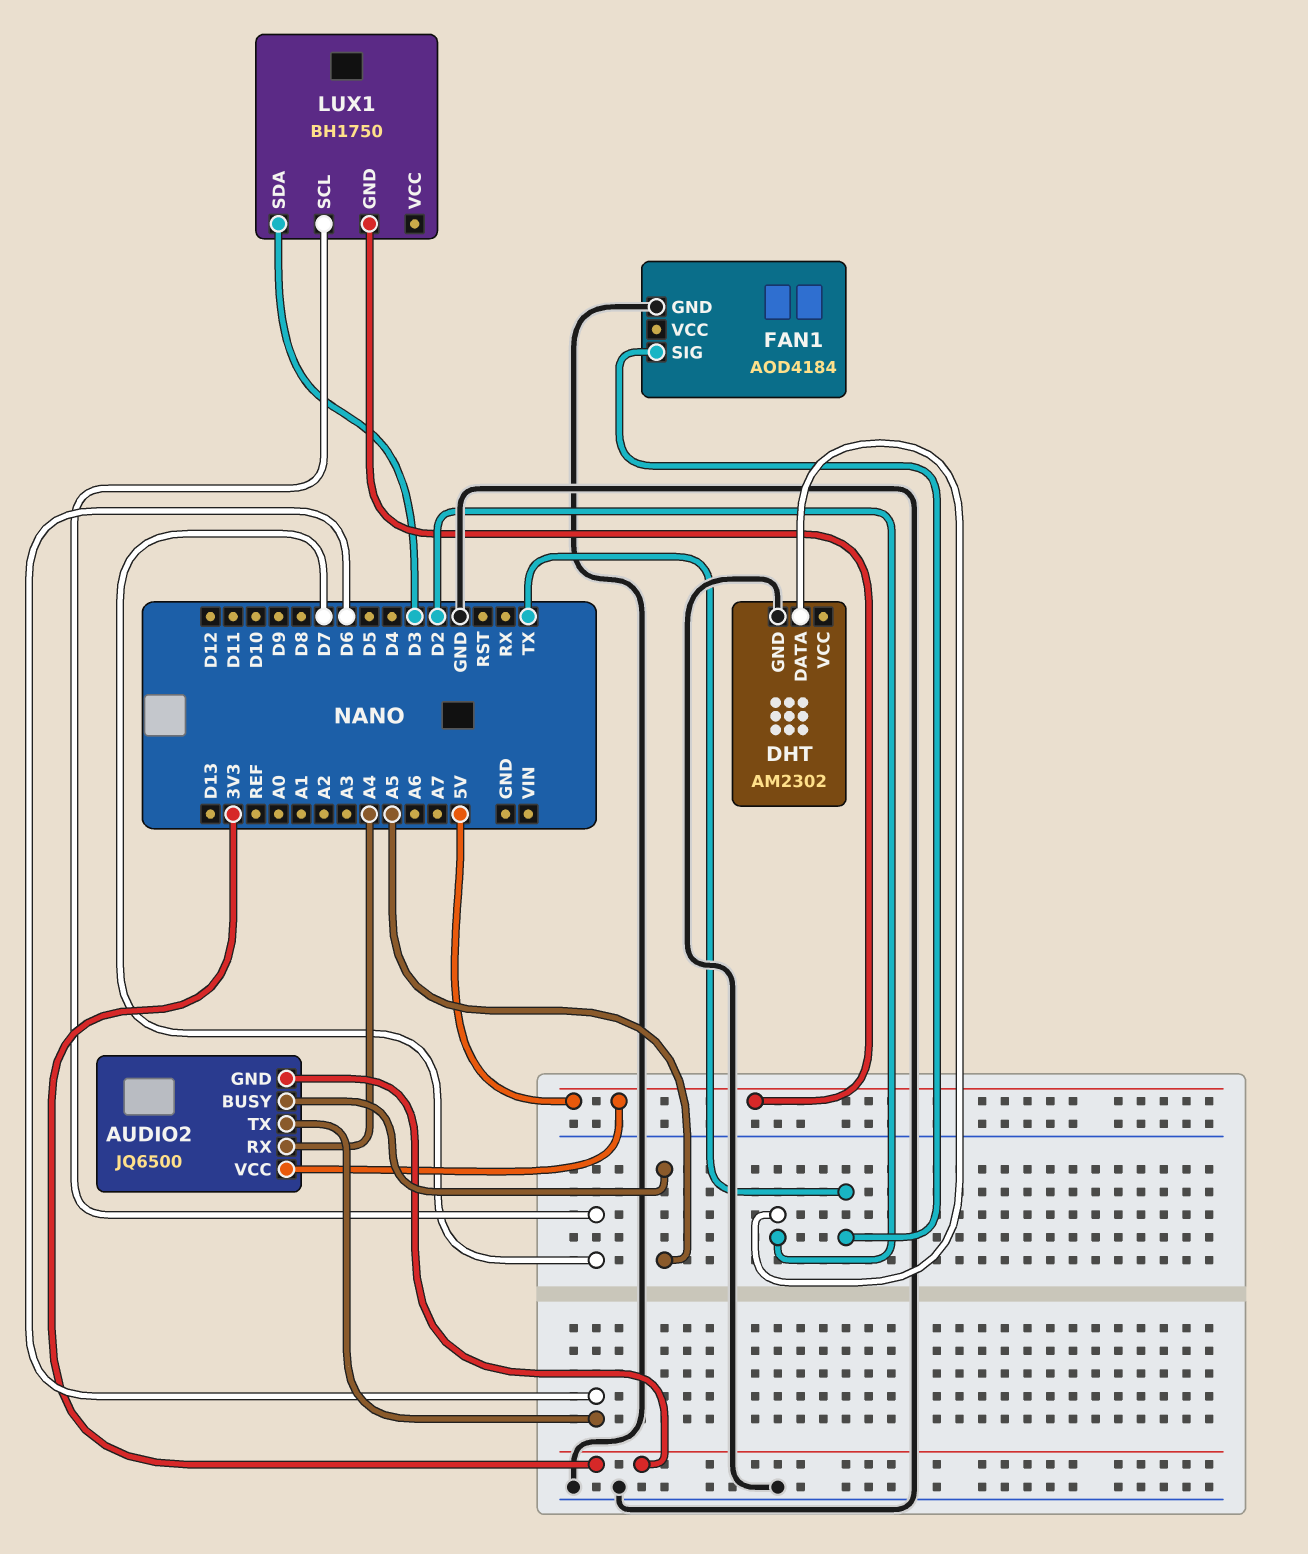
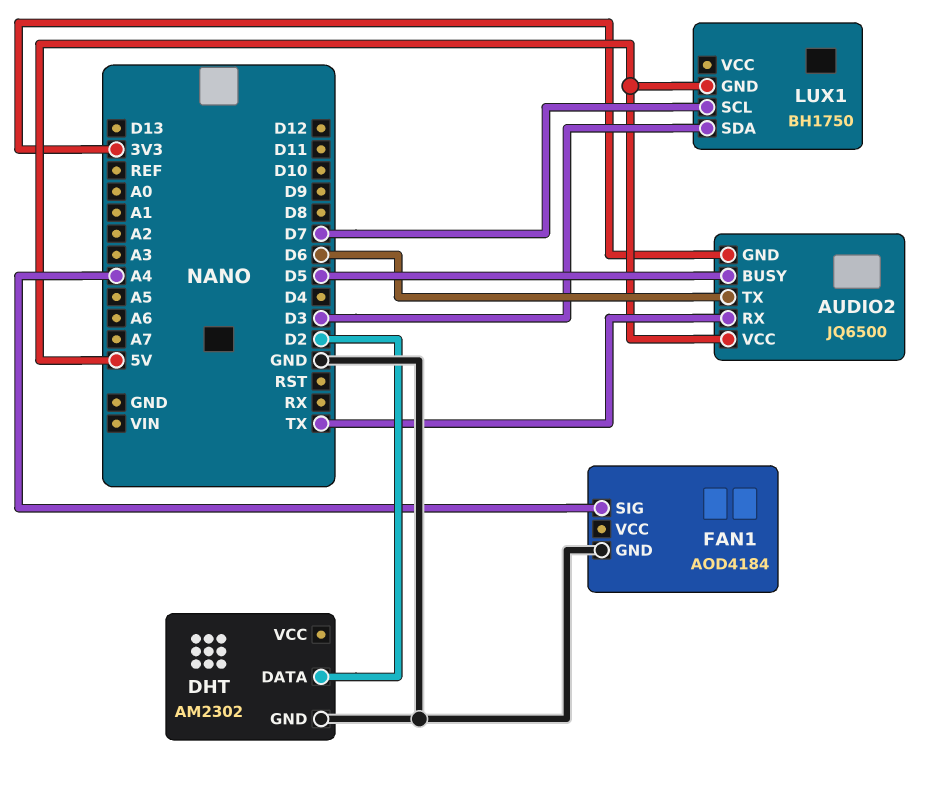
AUDIO2 pin BUSY: A5 -> D5
AUDIO2 pin RX: A4 -> TX
FAN1 pin SIG: TX -> A4

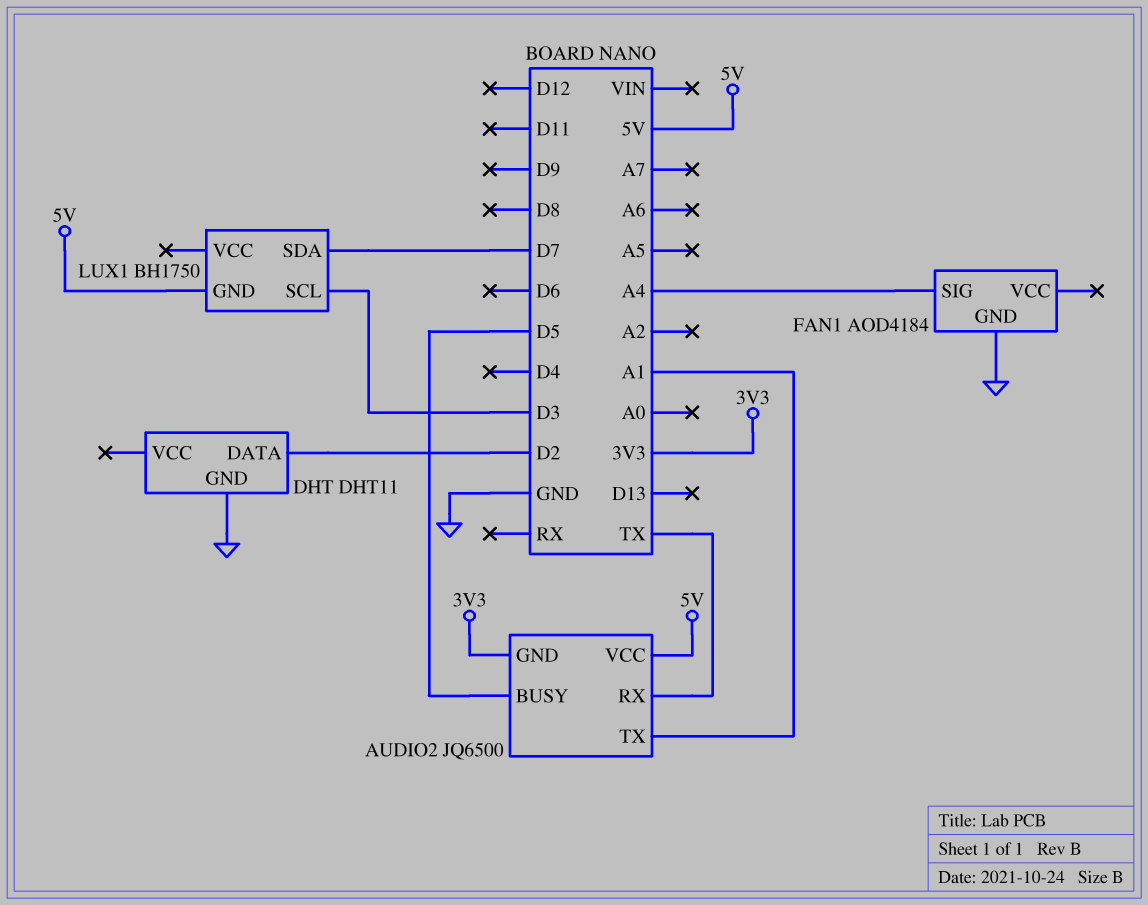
AUDIO2 pin TX: D6 -> A1
DHT: AM2302 -> DHT11
LUX1 pin SCL: D7 -> D3
LUX1 pin SDA: D3 -> D7

